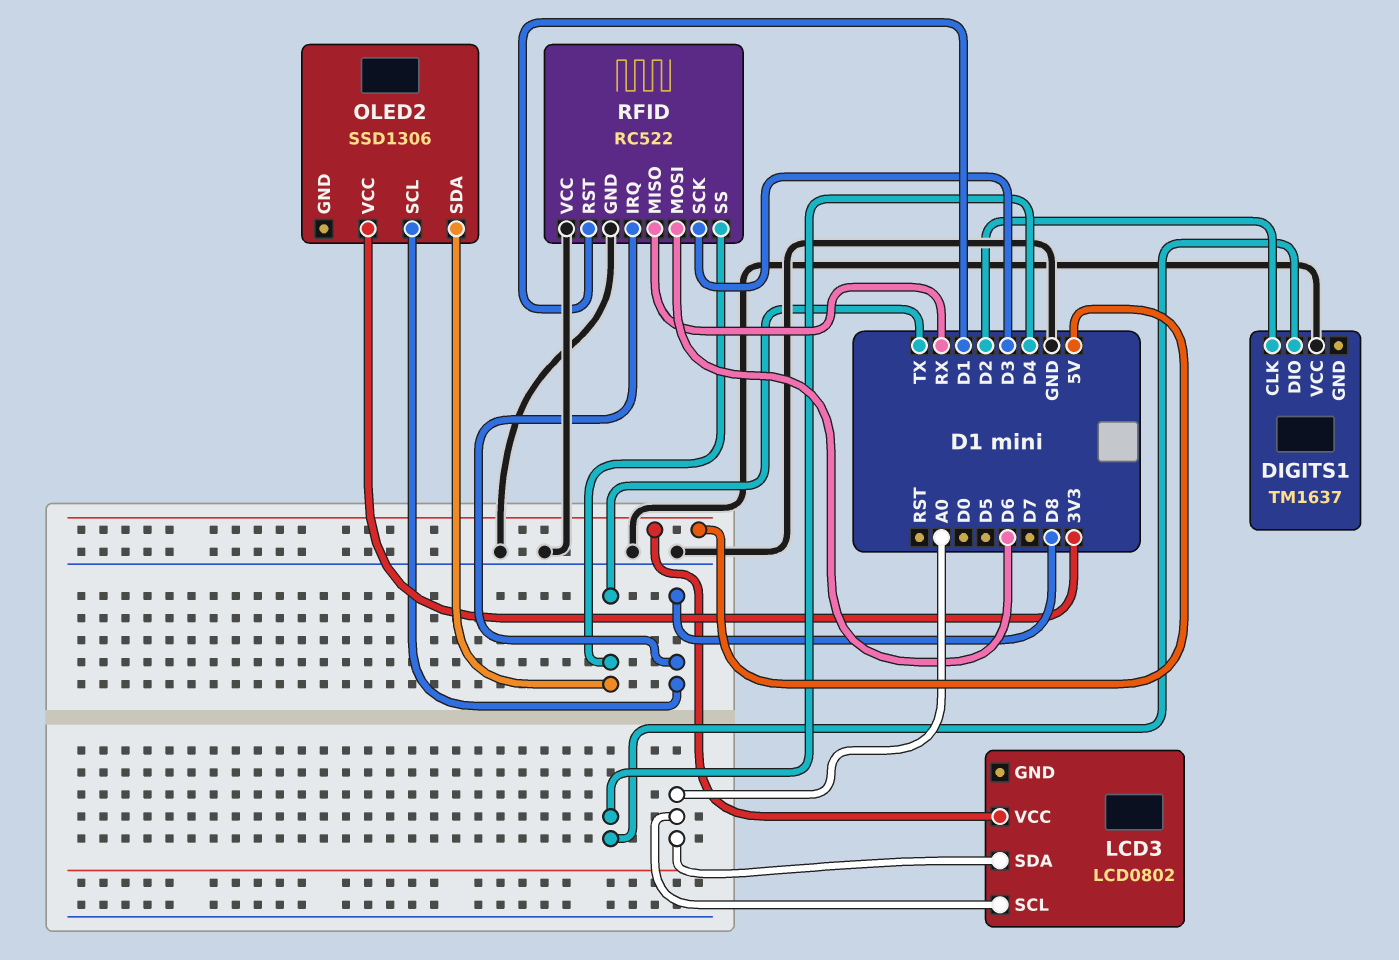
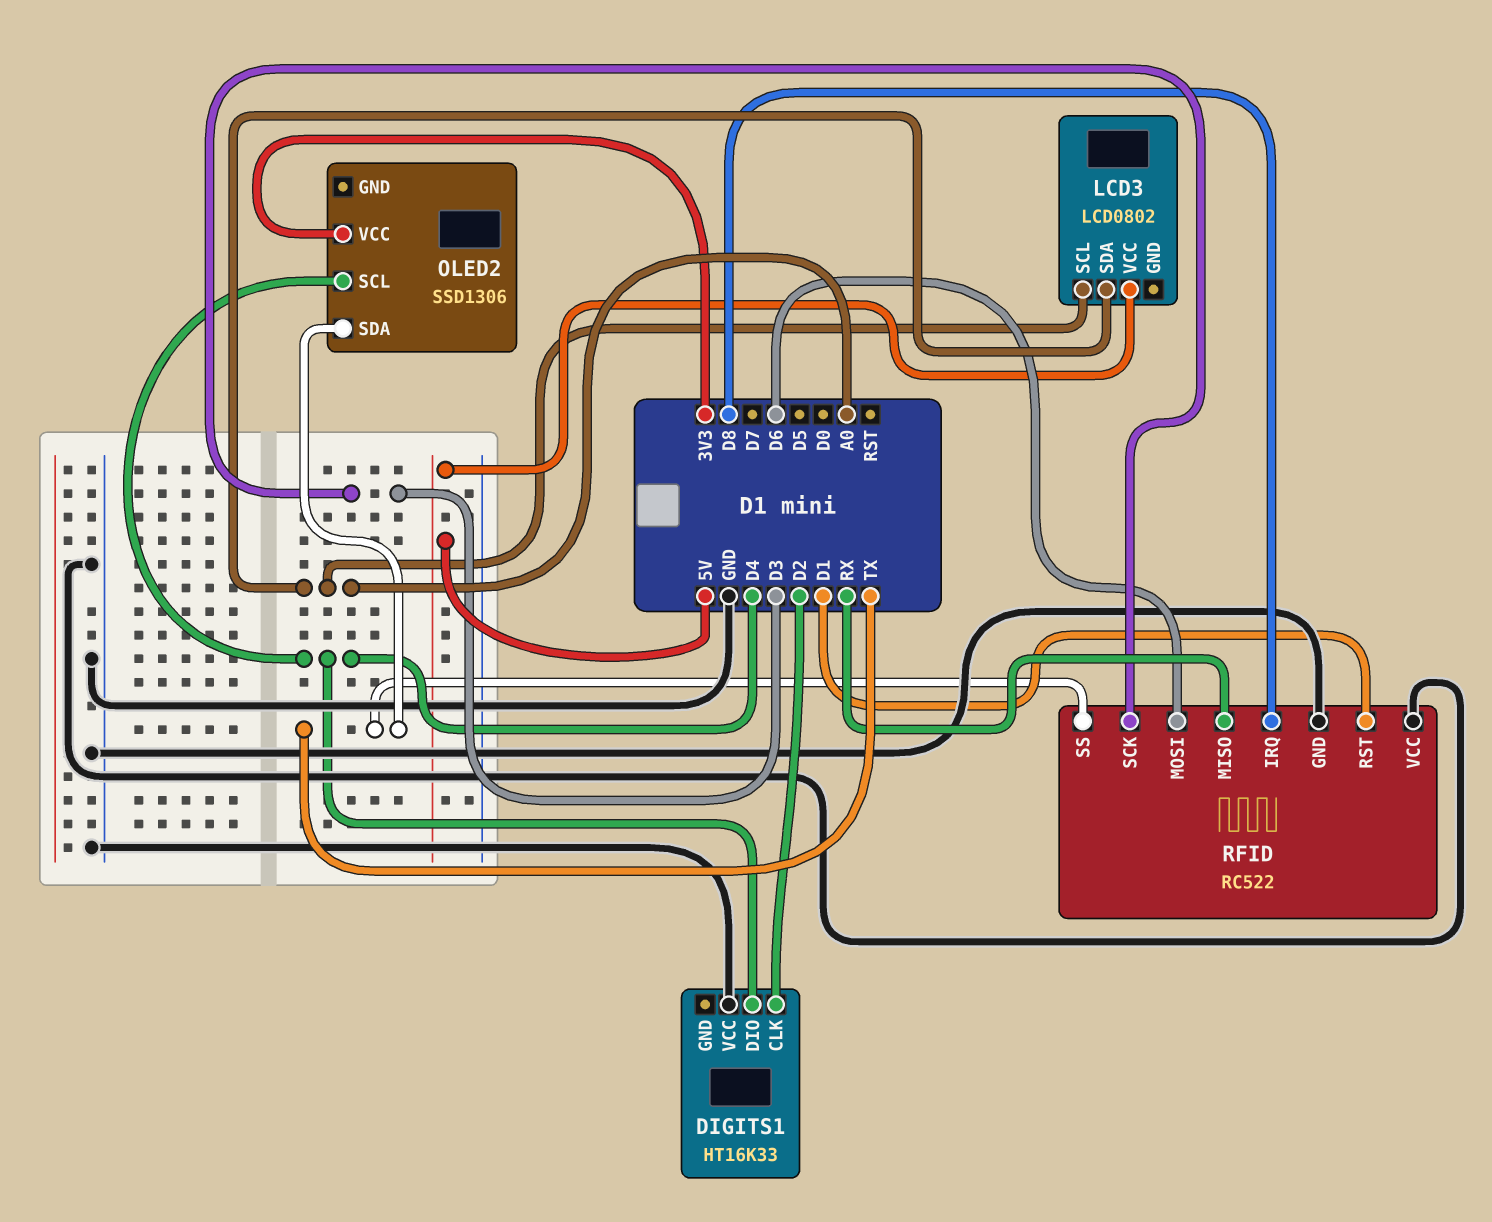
DIGITS1: TM1637 -> HT16K33
OLED2 pin SCL: D8 -> D4

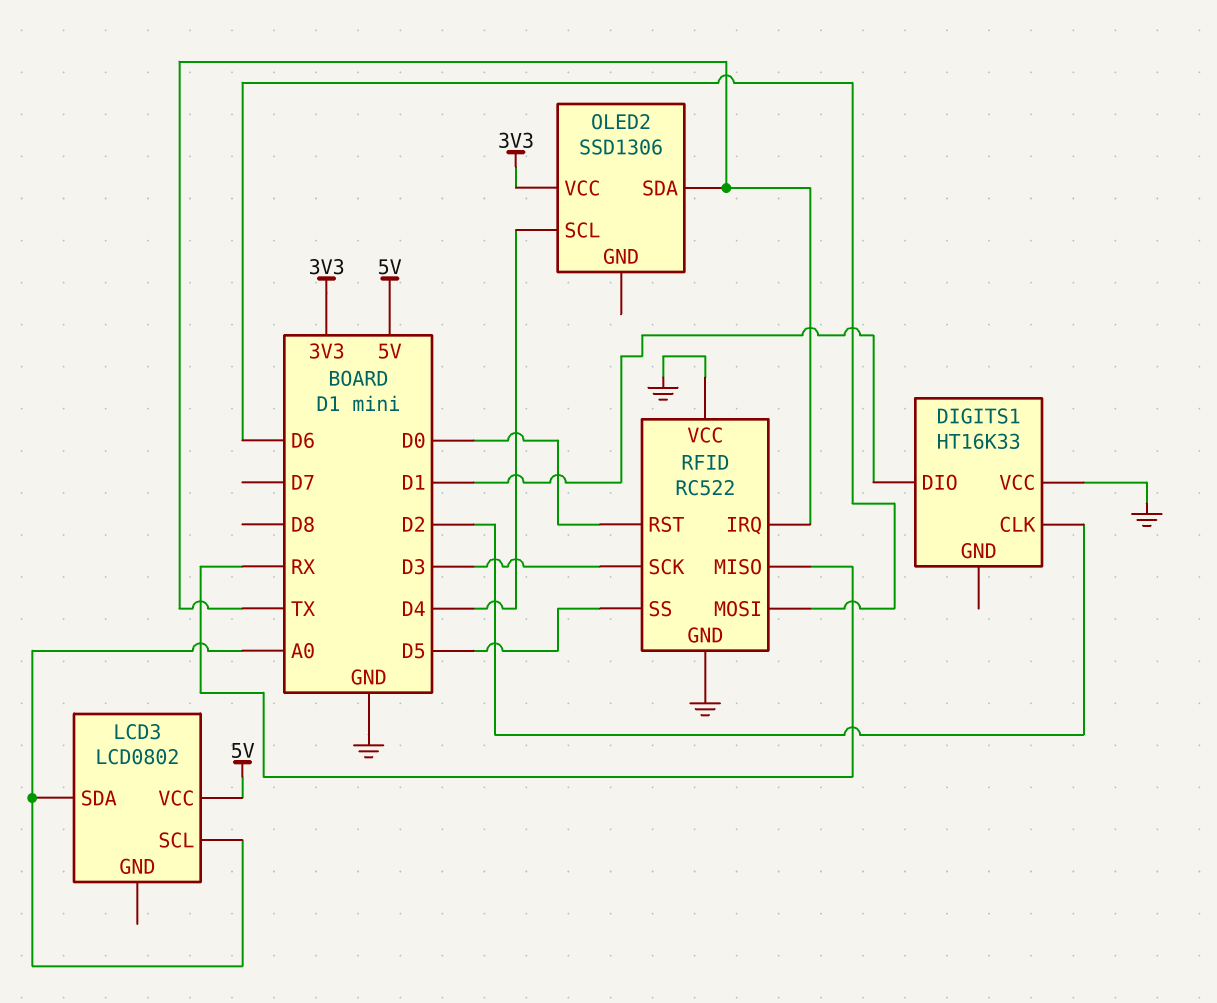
DIGITS1 pin DIO: D4 -> D1
RFID pin IRQ: D8 -> TX
RFID pin RST: D1 -> D0
RFID pin SS: TX -> D5

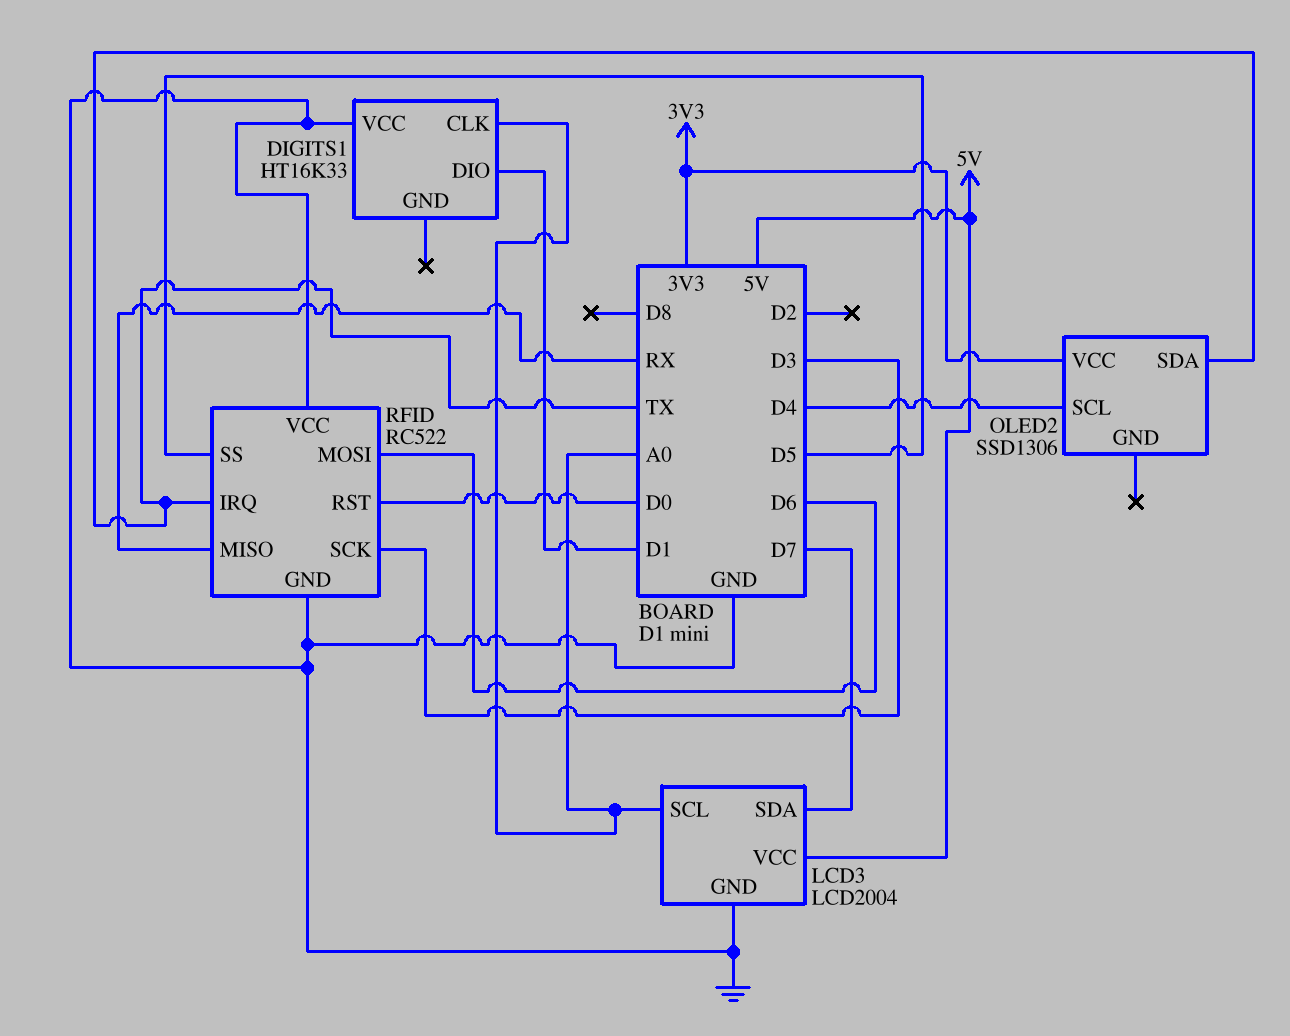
DIGITS1 pin CLK: D2 -> A0
LCD3: LCD0802 -> LCD2004
LCD3 pin GND: none -> GND
LCD3 pin SDA: A0 -> D7

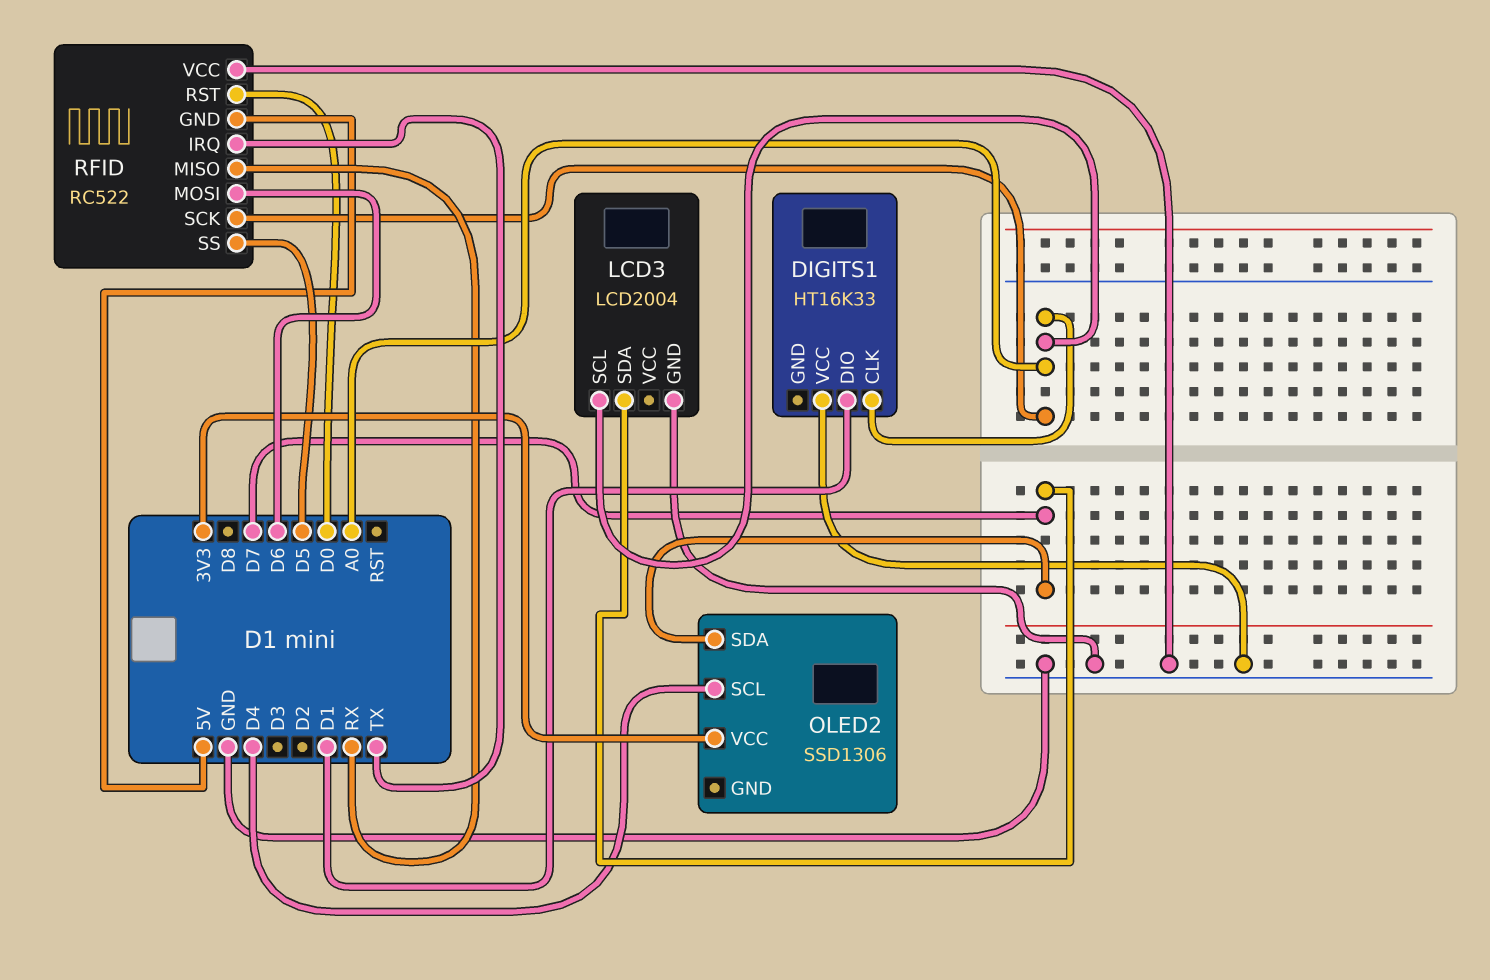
LCD3 pin VCC: 5V -> none
OLED2 pin SDA: TX -> D7
RFID pin GND: GND -> 5V
RFID pin SCK: D3 -> A0

